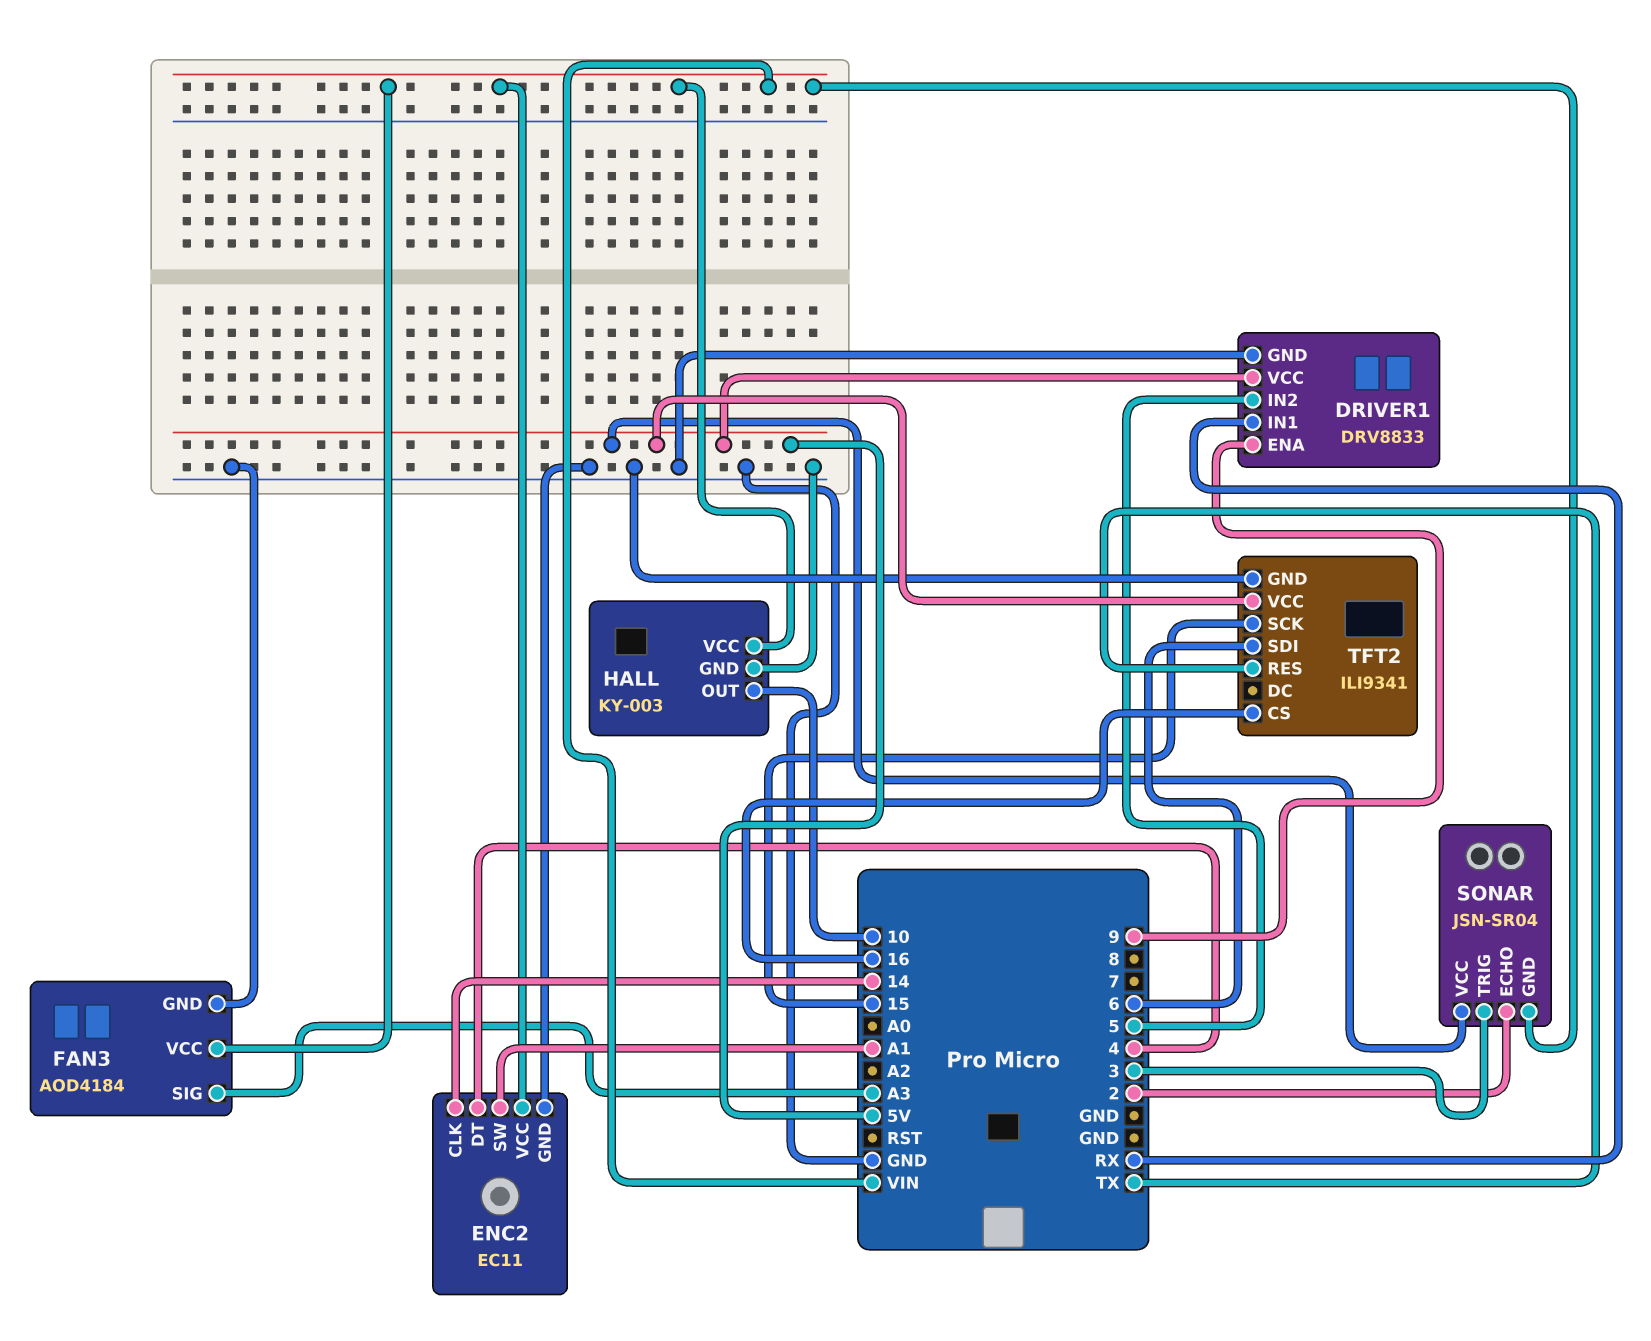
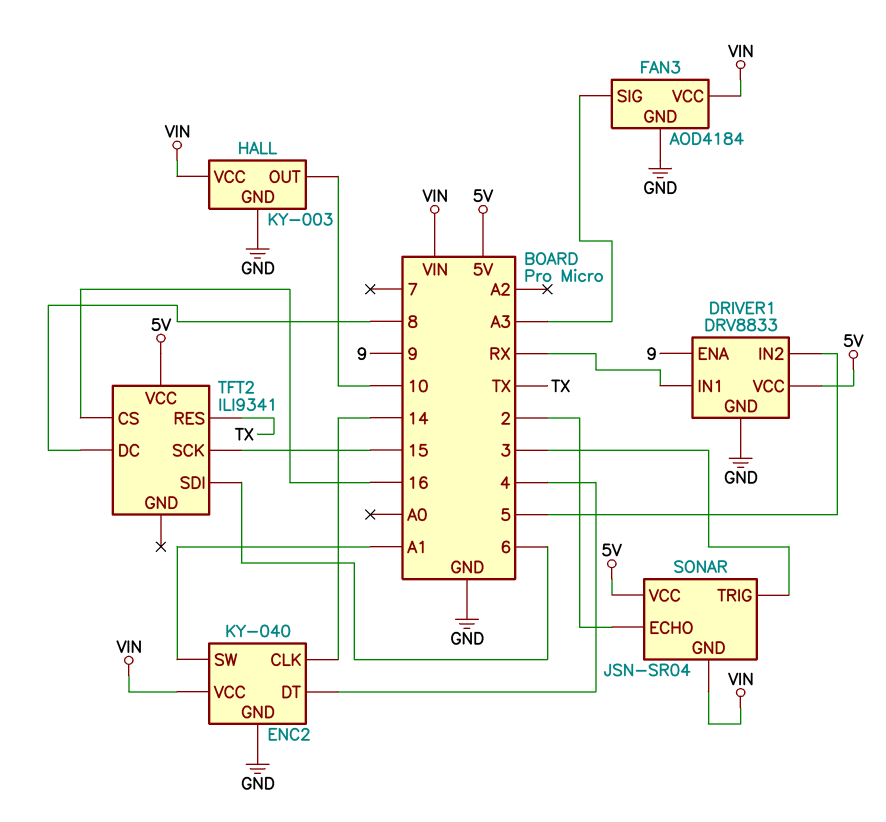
ENC2: EC11 -> KY-040
TFT2 pin DC: none -> 8
TFT2 pin GND: GND -> none

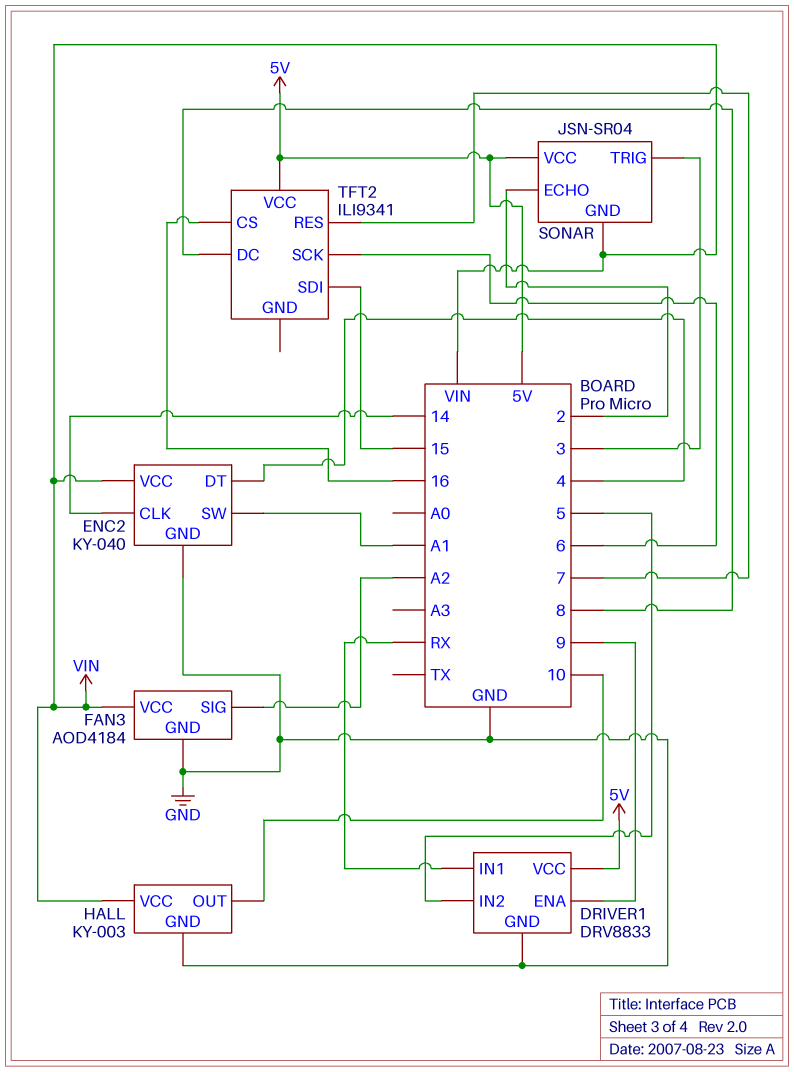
FAN3 pin SIG: A3 -> A2
TFT2 pin RES: TX -> 7
TFT2 pin SCK: 15 -> 6
TFT2 pin SDI: 6 -> 15

